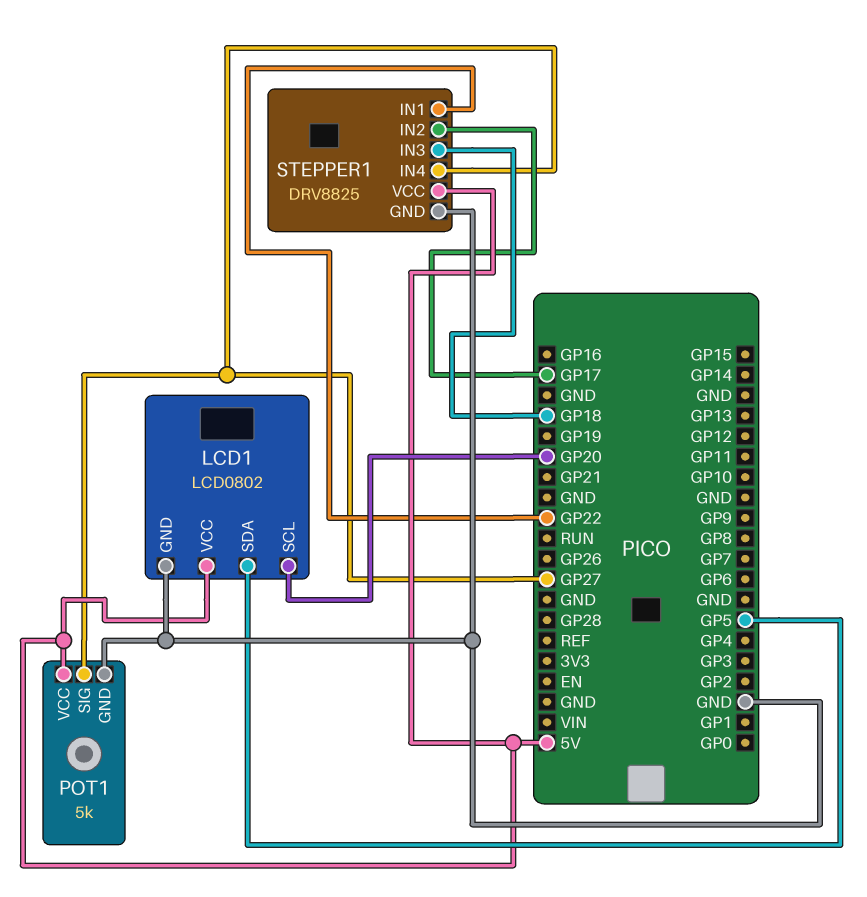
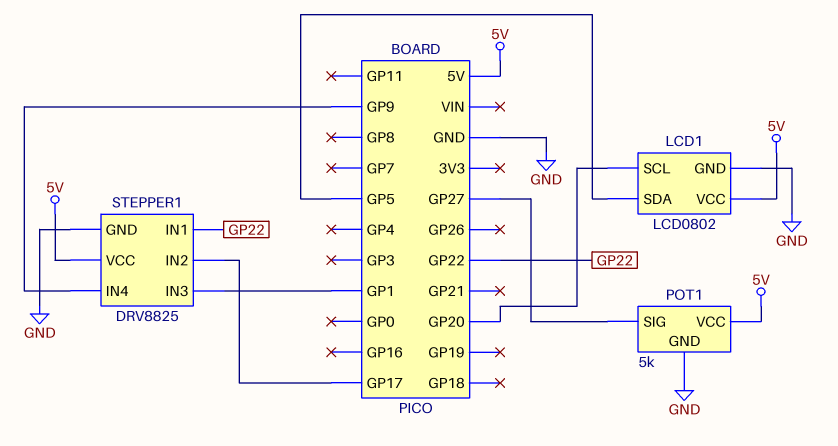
STEPPER1 pin IN3: GP18 -> GP1
STEPPER1 pin IN4: GP27 -> GP9

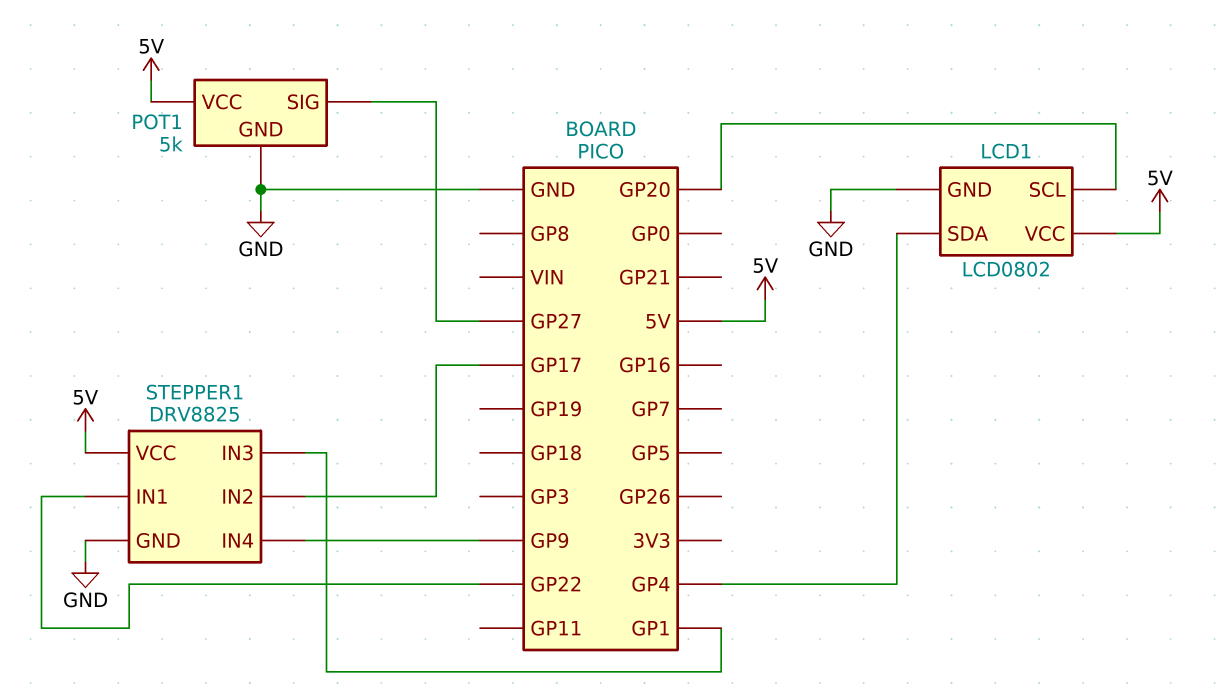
LCD1 pin SDA: GP5 -> GP4

